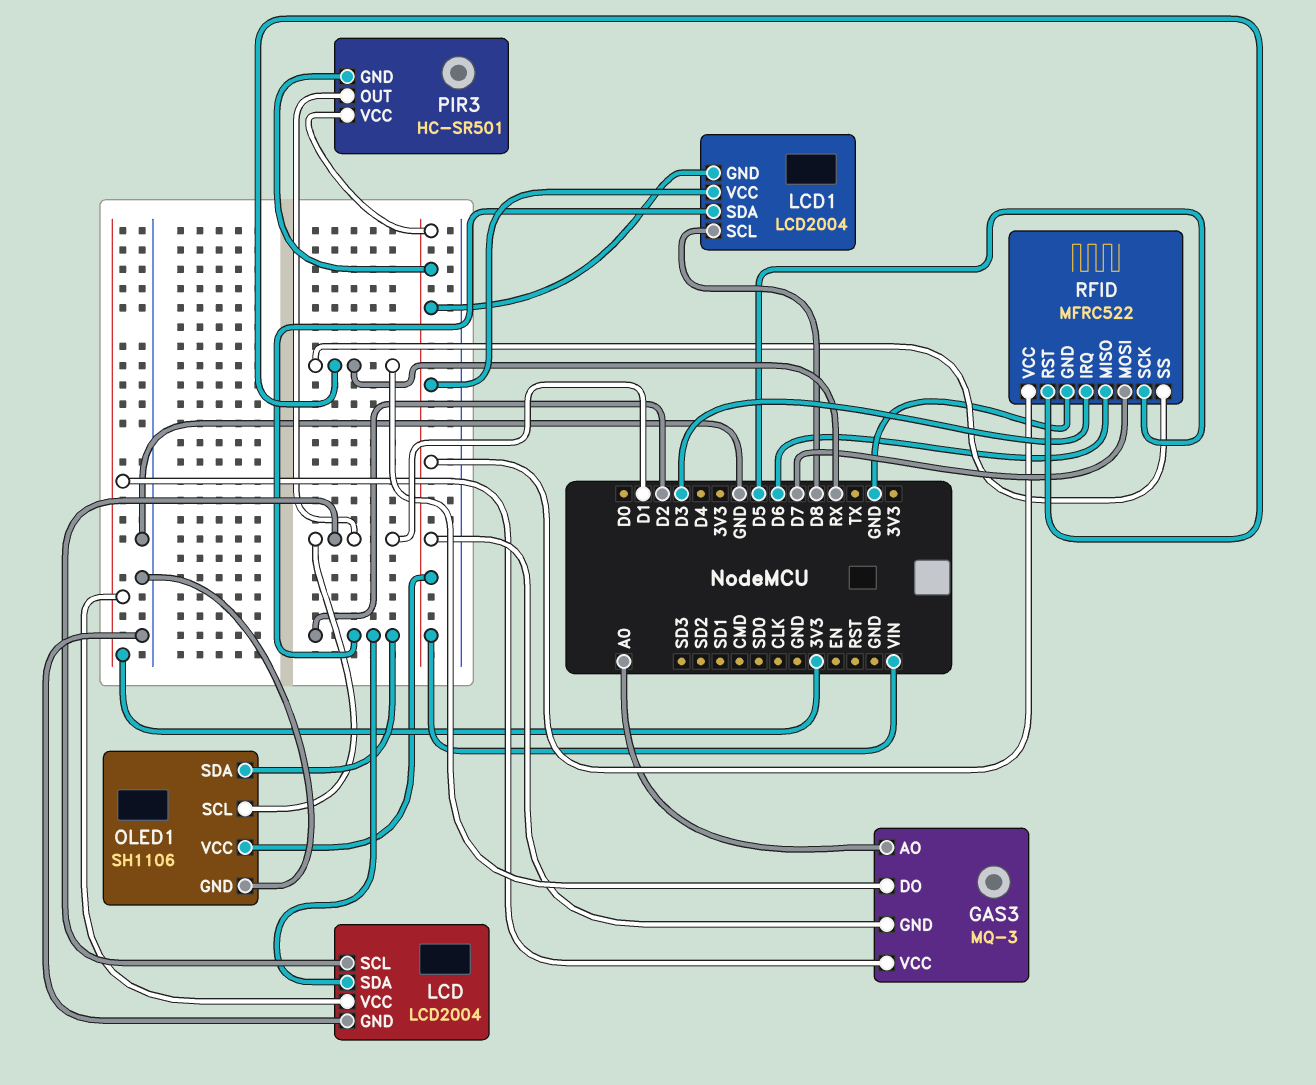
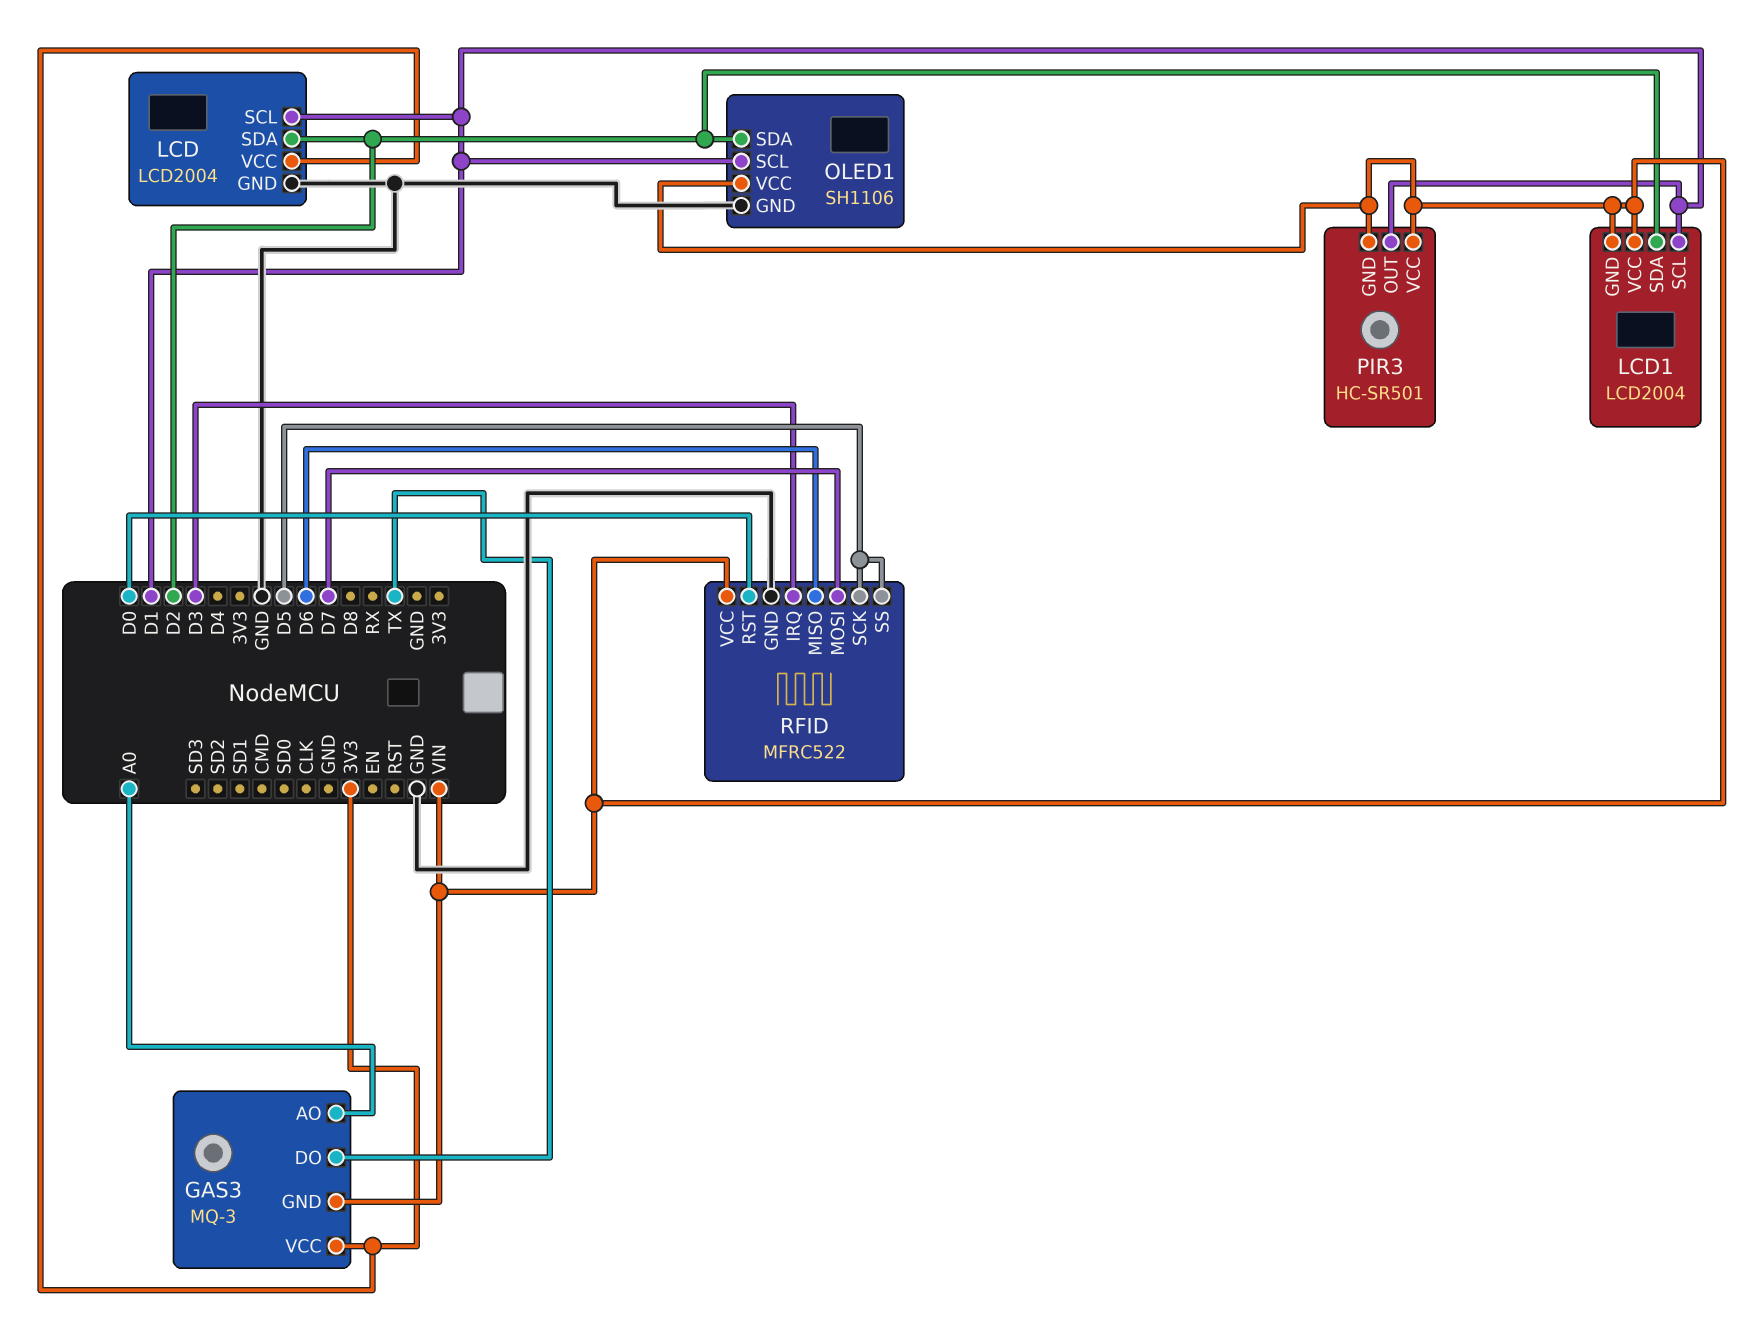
GAS3 pin DO: RX -> TX
LCD1 pin SCL: D8 -> D1
RFID pin RST: RX -> D0
RFID pin SS: RX -> D5

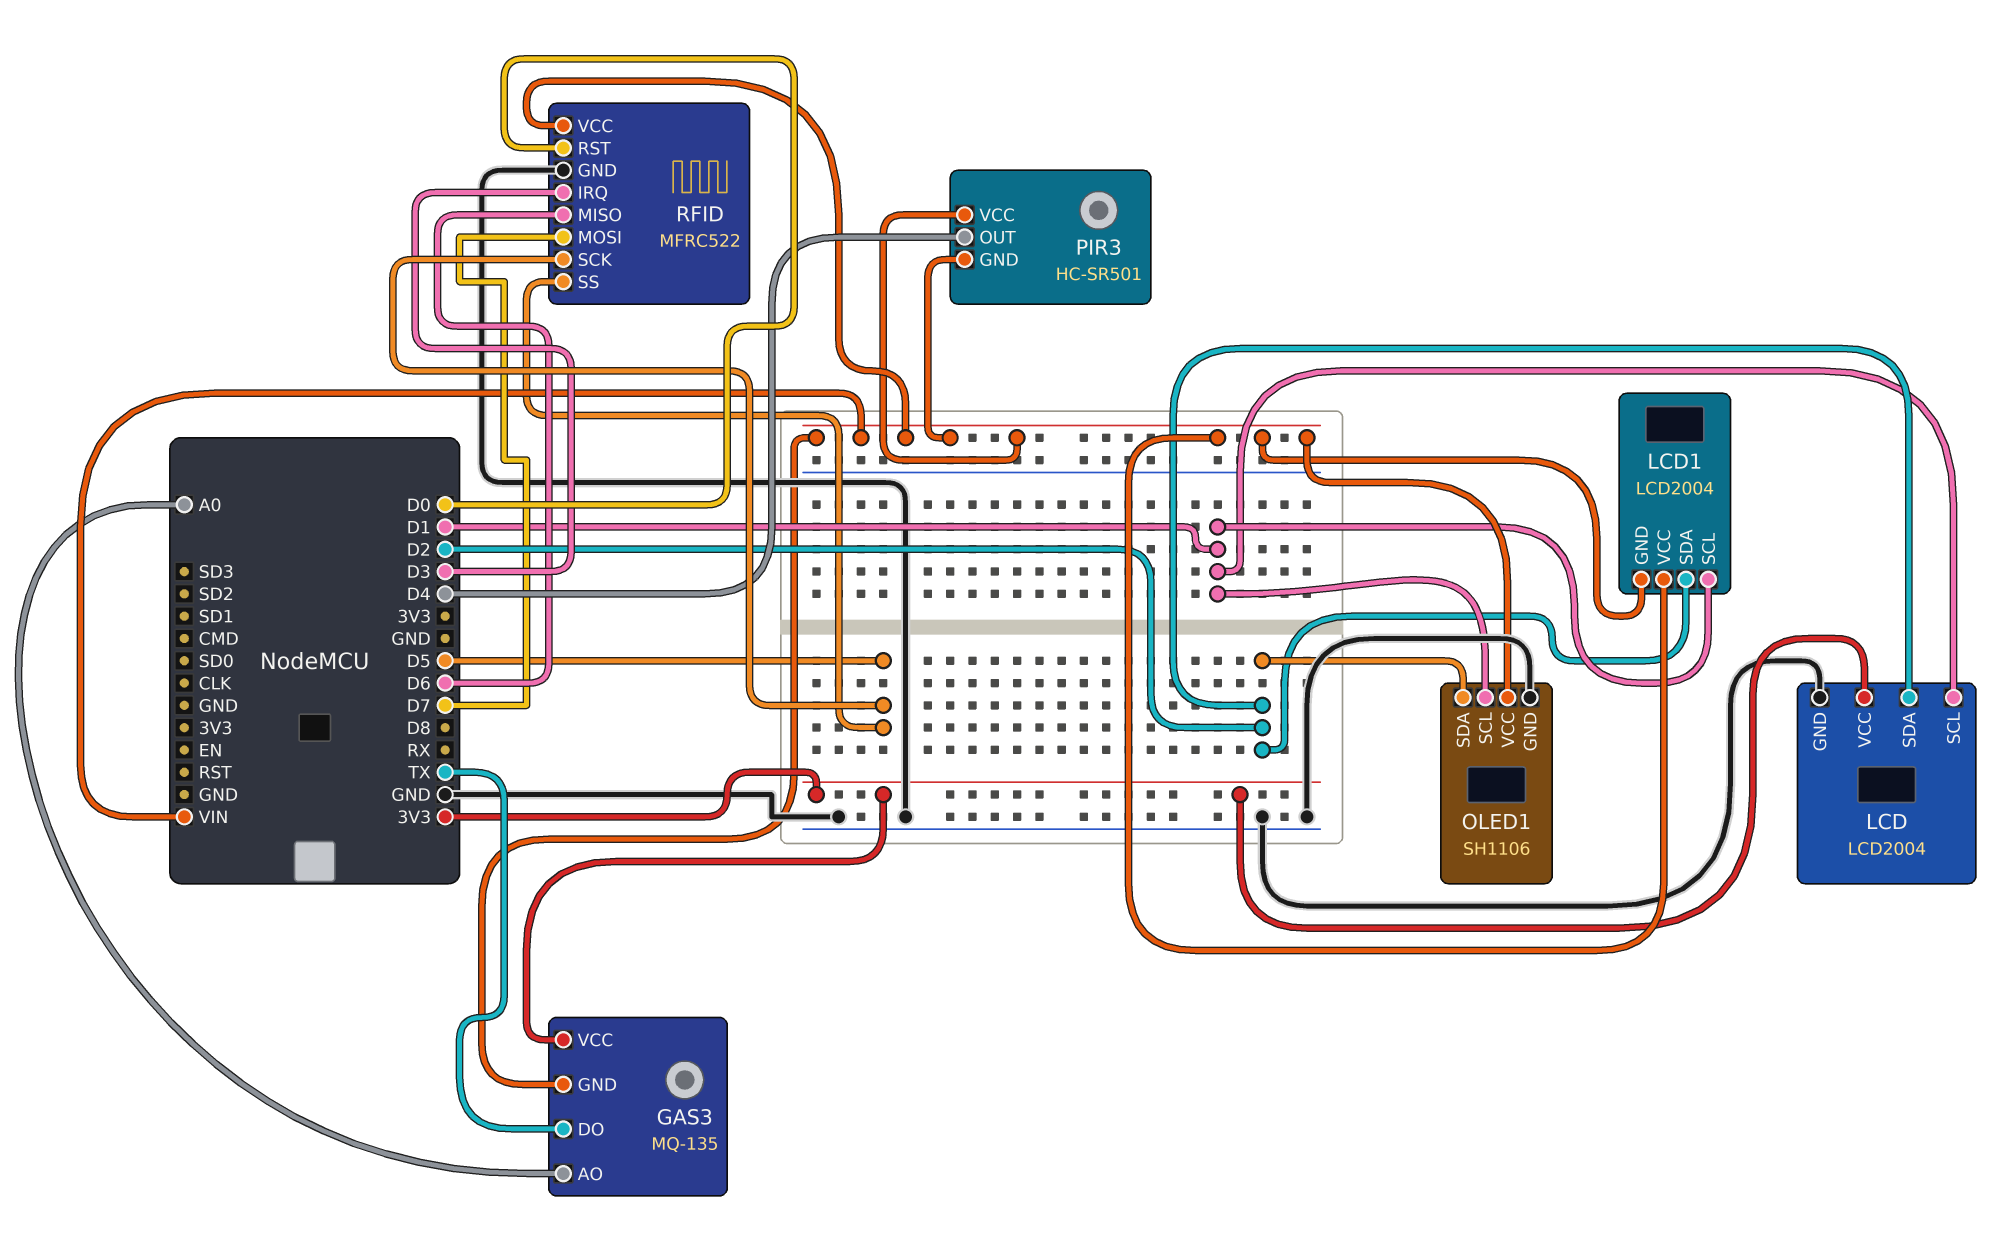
GAS3: MQ-3 -> MQ-135
PIR3 pin OUT: D1 -> D4

